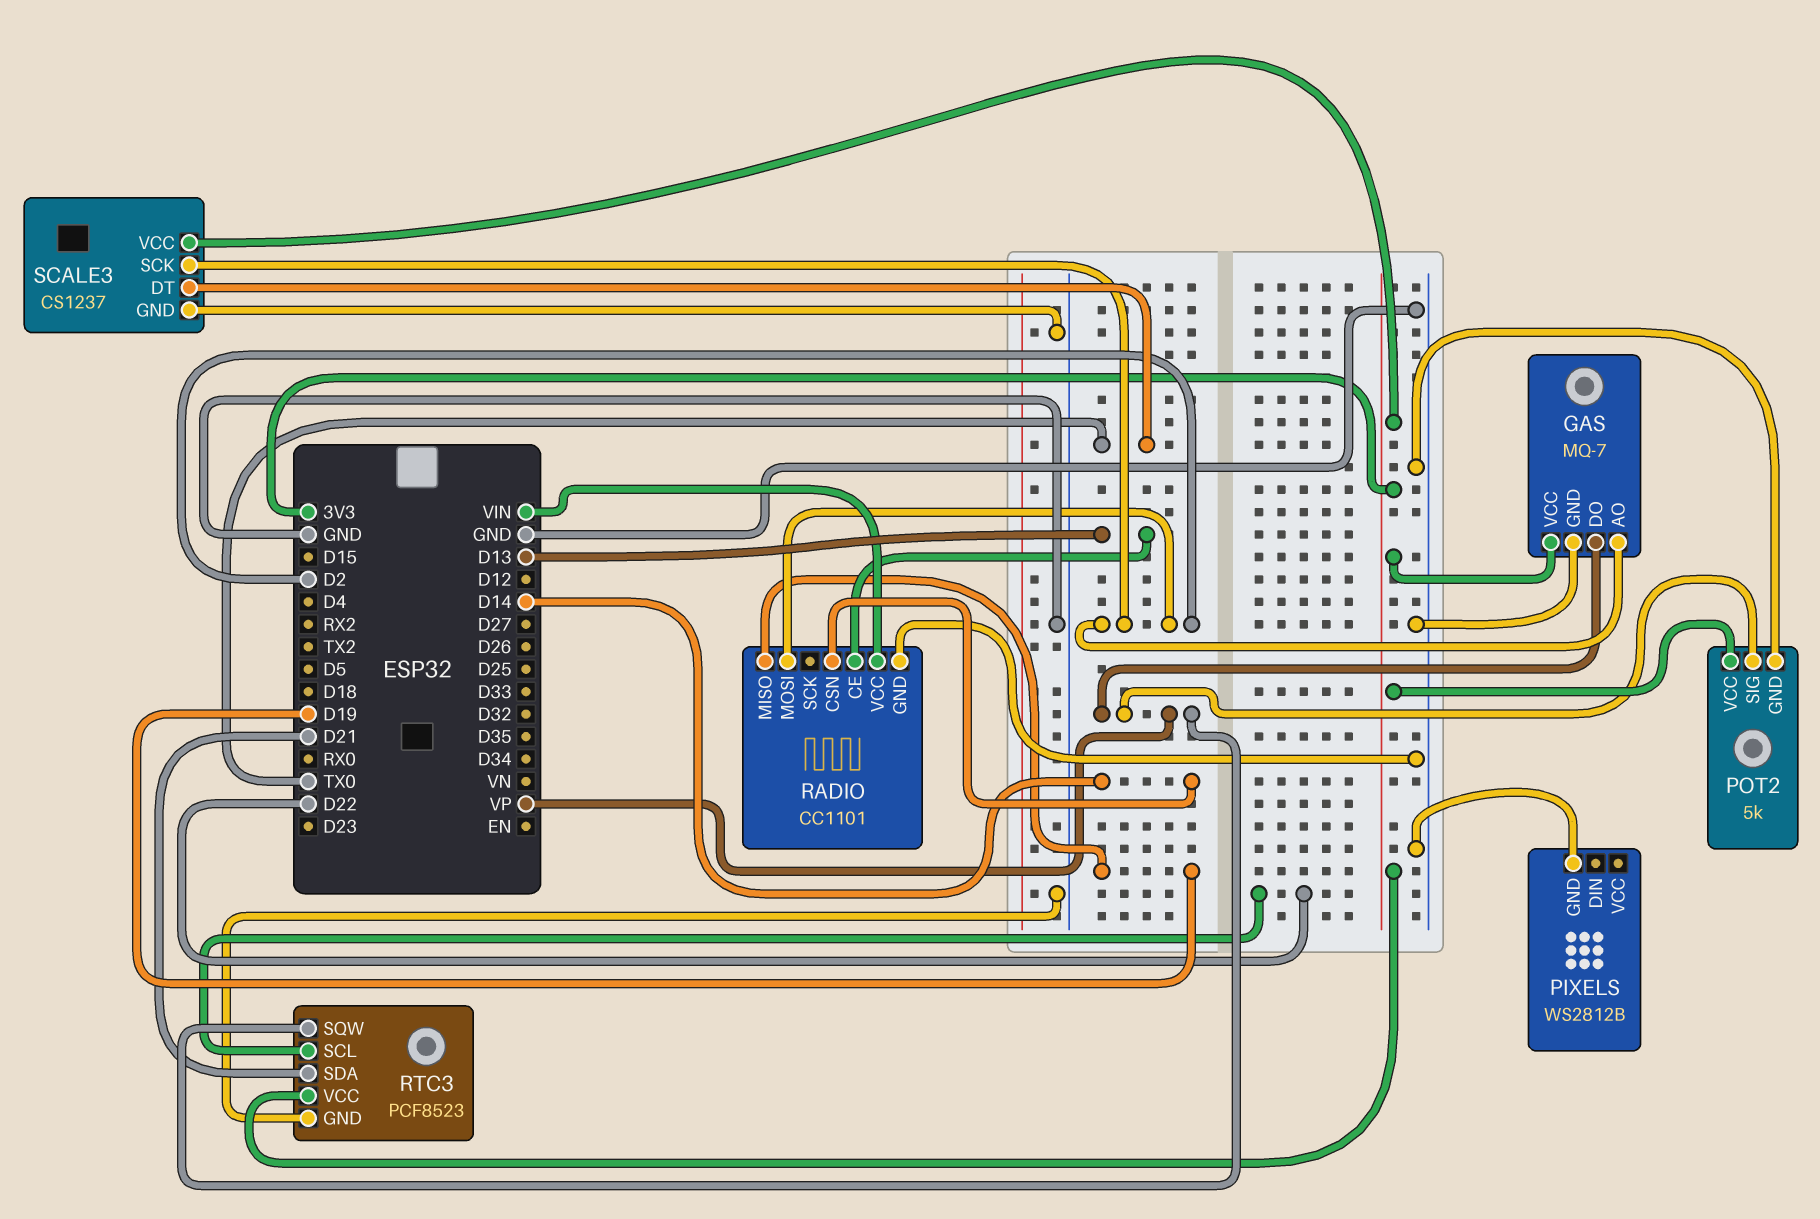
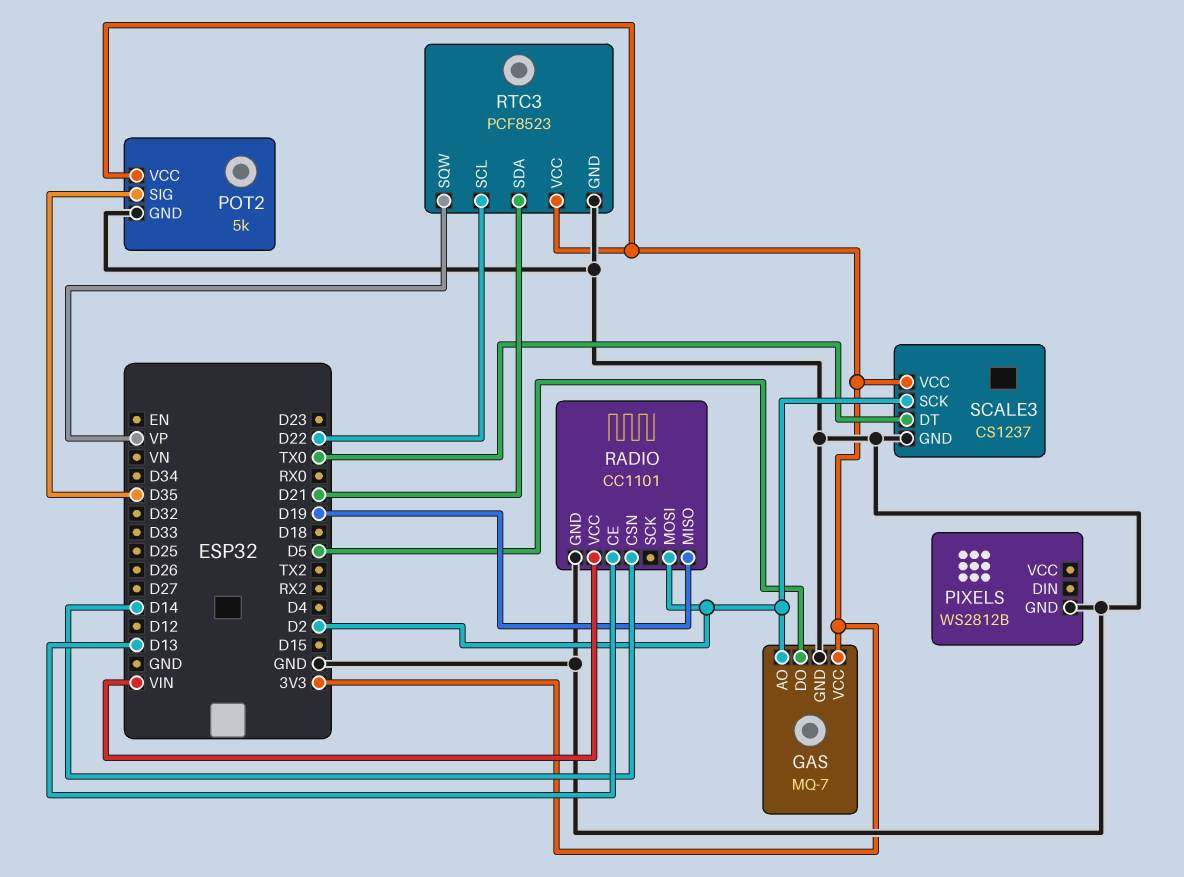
GAS pin DO: VP -> D5
POT2 pin SIG: VP -> D35

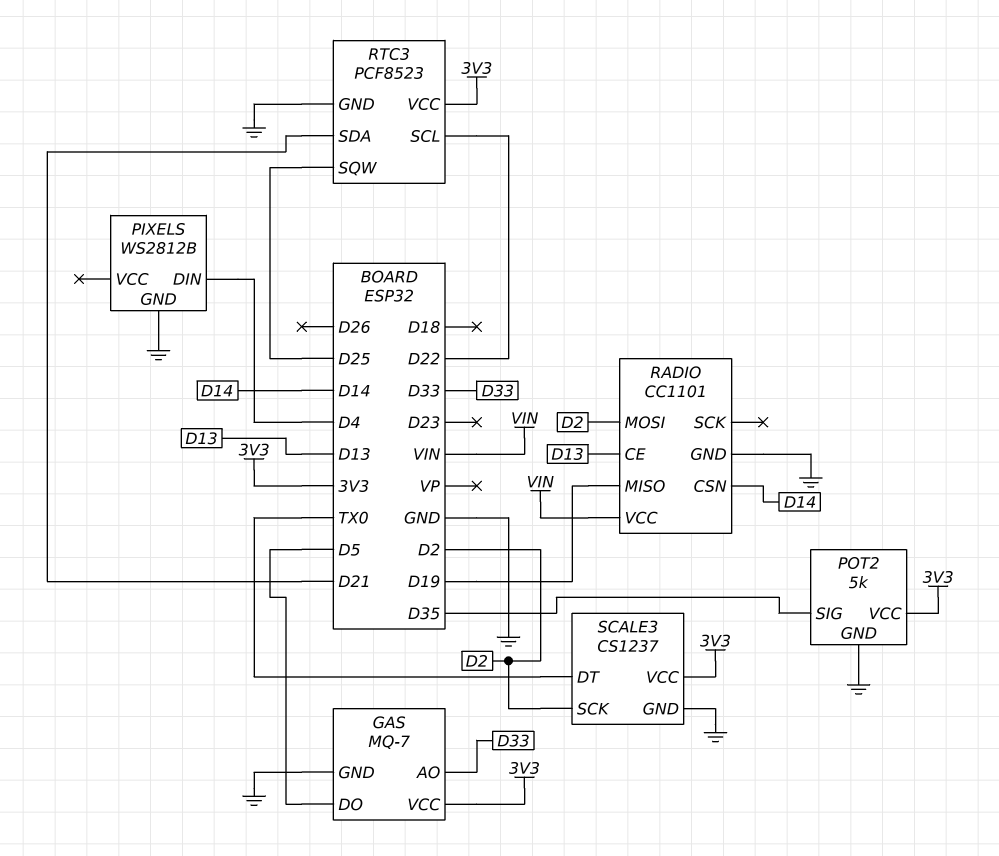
GAS pin AO: D2 -> D33
PIXELS pin DIN: none -> D4
RTC3 pin SQW: VP -> D25

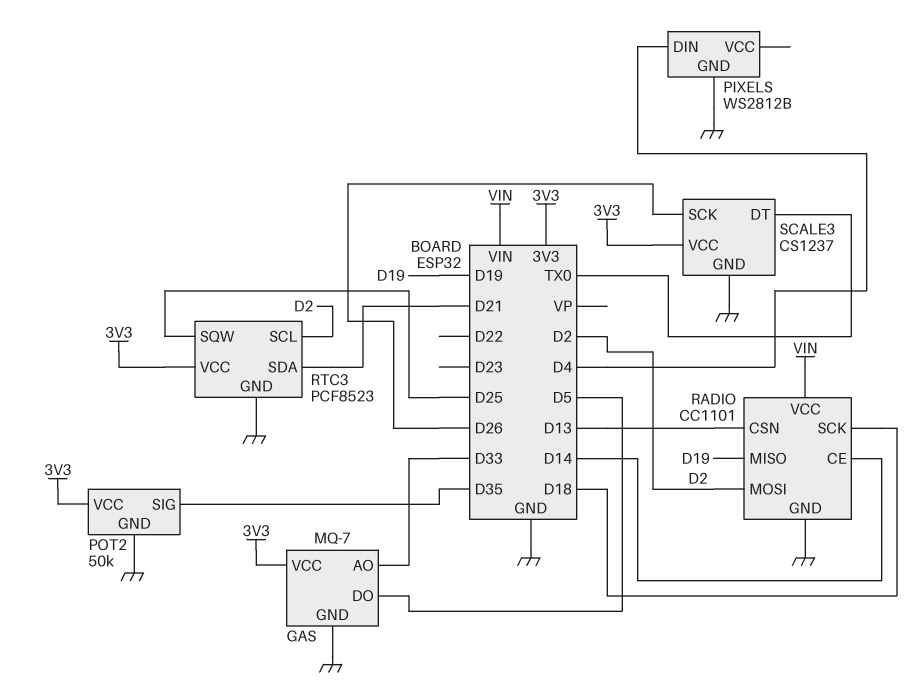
POT2: 5k -> 50k
RADIO pin CE: D13 -> D14
RADIO pin CSN: D14 -> D13
RADIO pin SCK: none -> D18
RTC3 pin SCL: D22 -> D2
SCALE3 pin SCK: D2 -> D26

